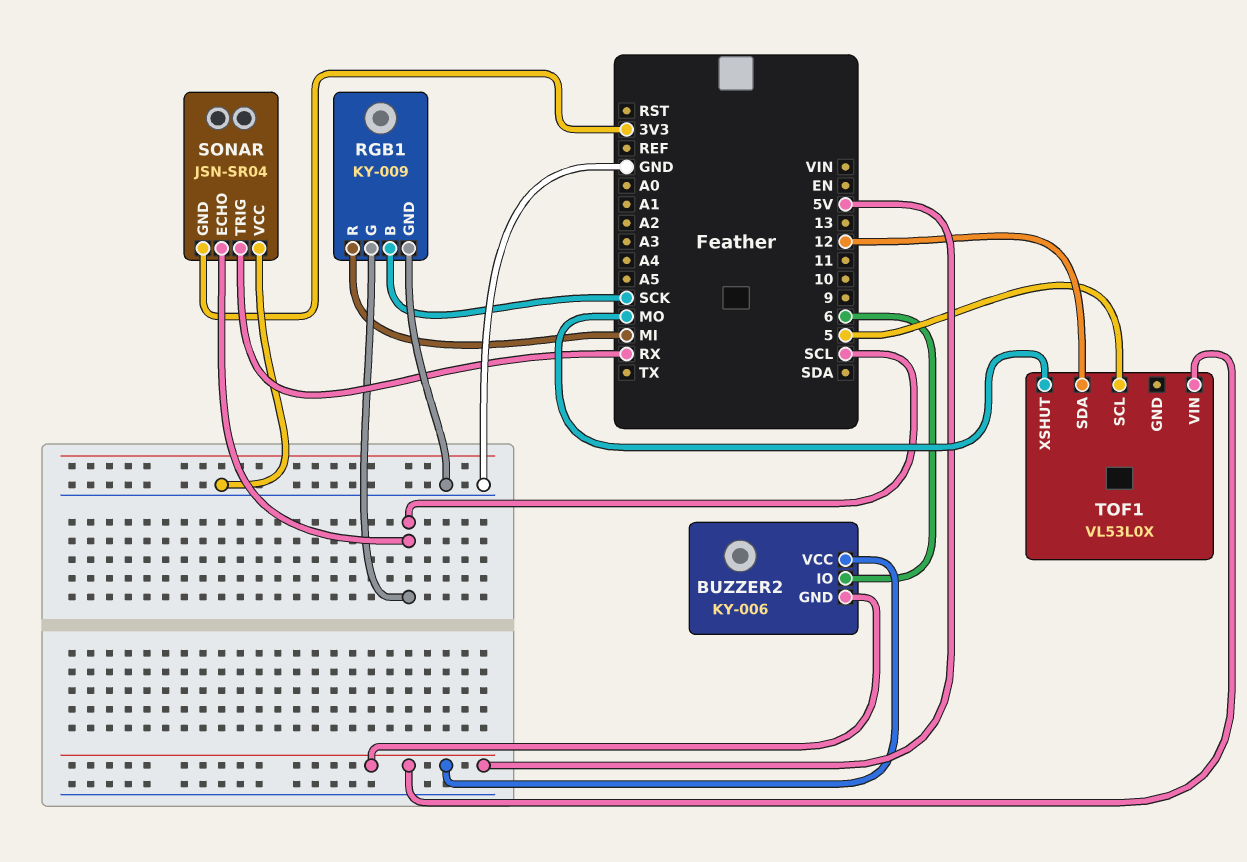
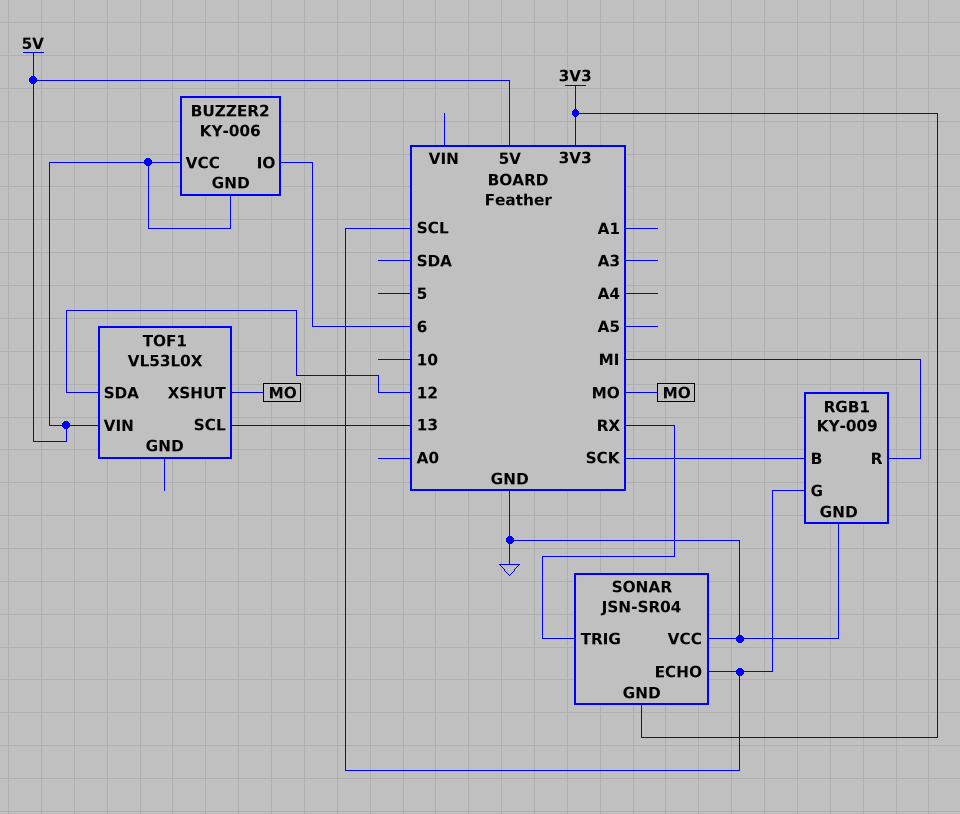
TOF1 pin SCL: 5 -> 13

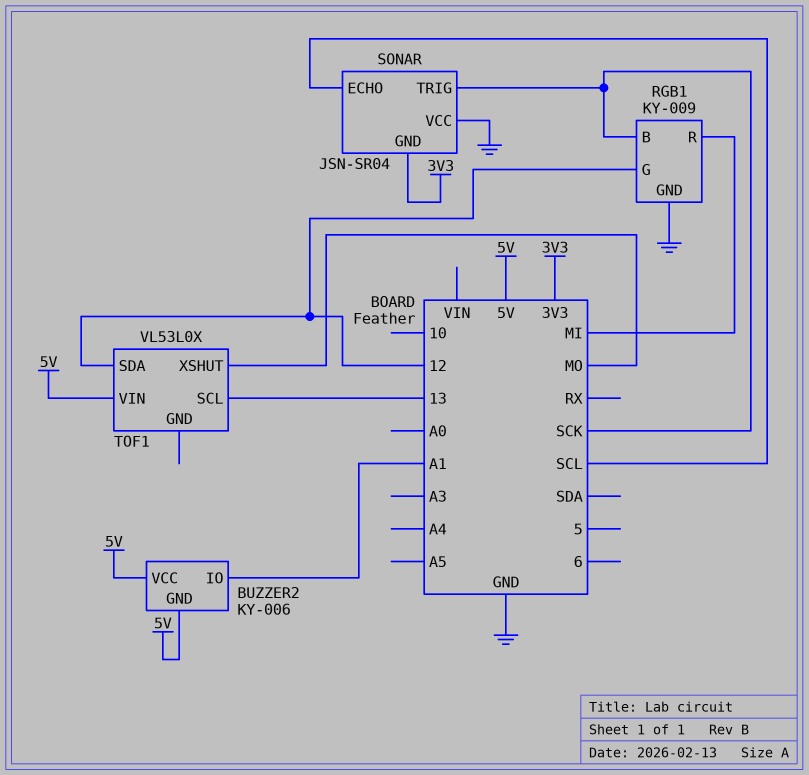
BUZZER2 pin IO: 6 -> A1
RGB1 pin G: SCL -> 12
SONAR pin TRIG: RX -> SCK

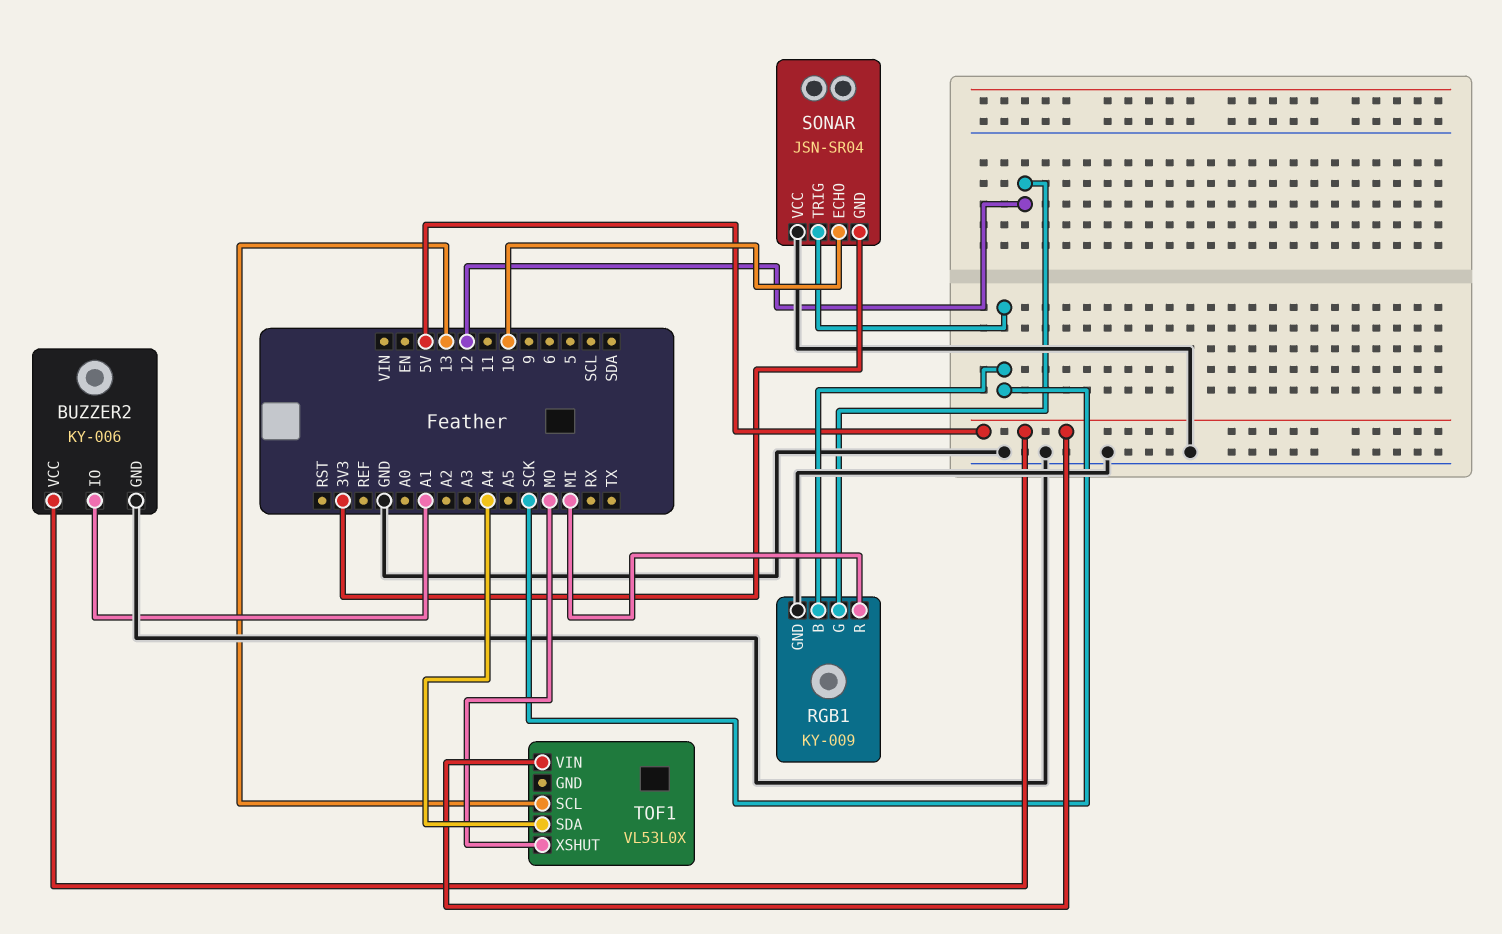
BUZZER2 pin GND: 5V -> GND
SONAR pin ECHO: SCL -> 10
TOF1 pin SDA: 12 -> A4

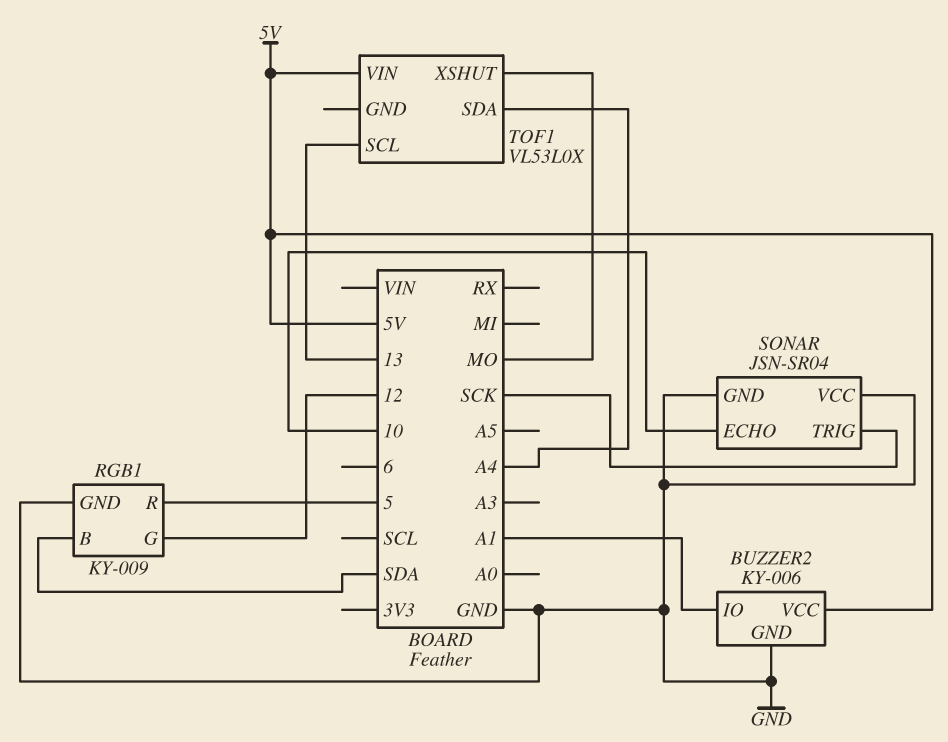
RGB1 pin B: SCK -> SDA
RGB1 pin R: MI -> 5
SONAR pin GND: 3V3 -> GND

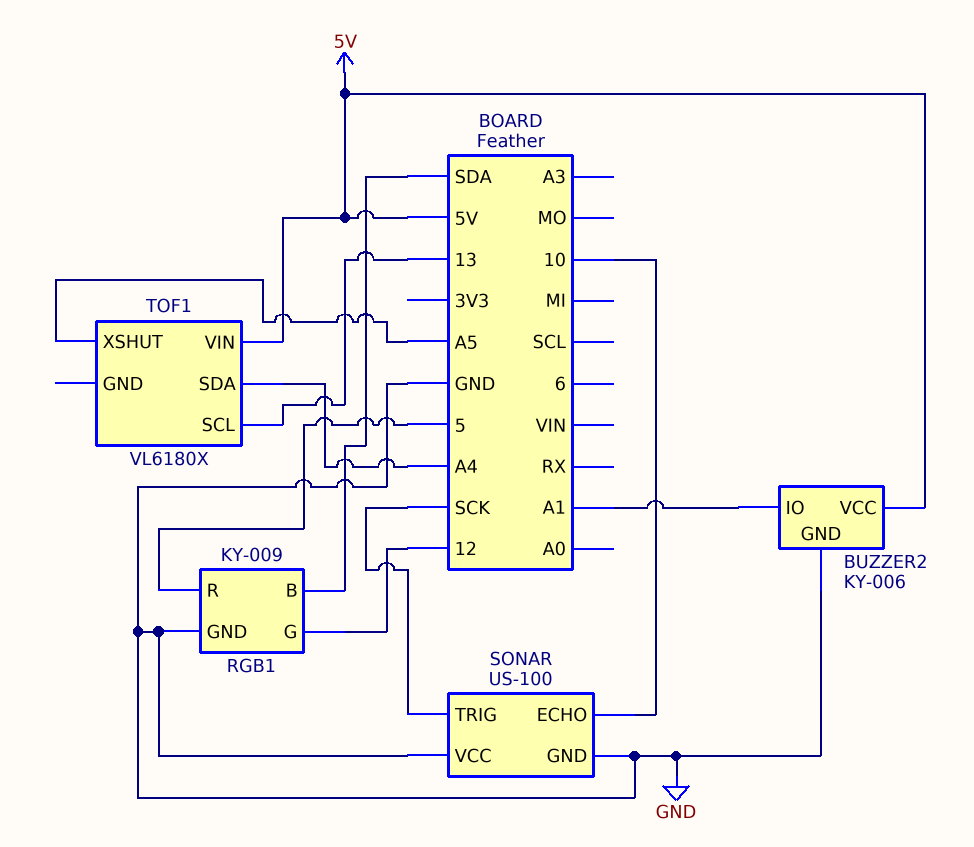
SONAR: JSN-SR04 -> US-100
TOF1: VL53L0X -> VL6180X
TOF1 pin XSHUT: MO -> A5

